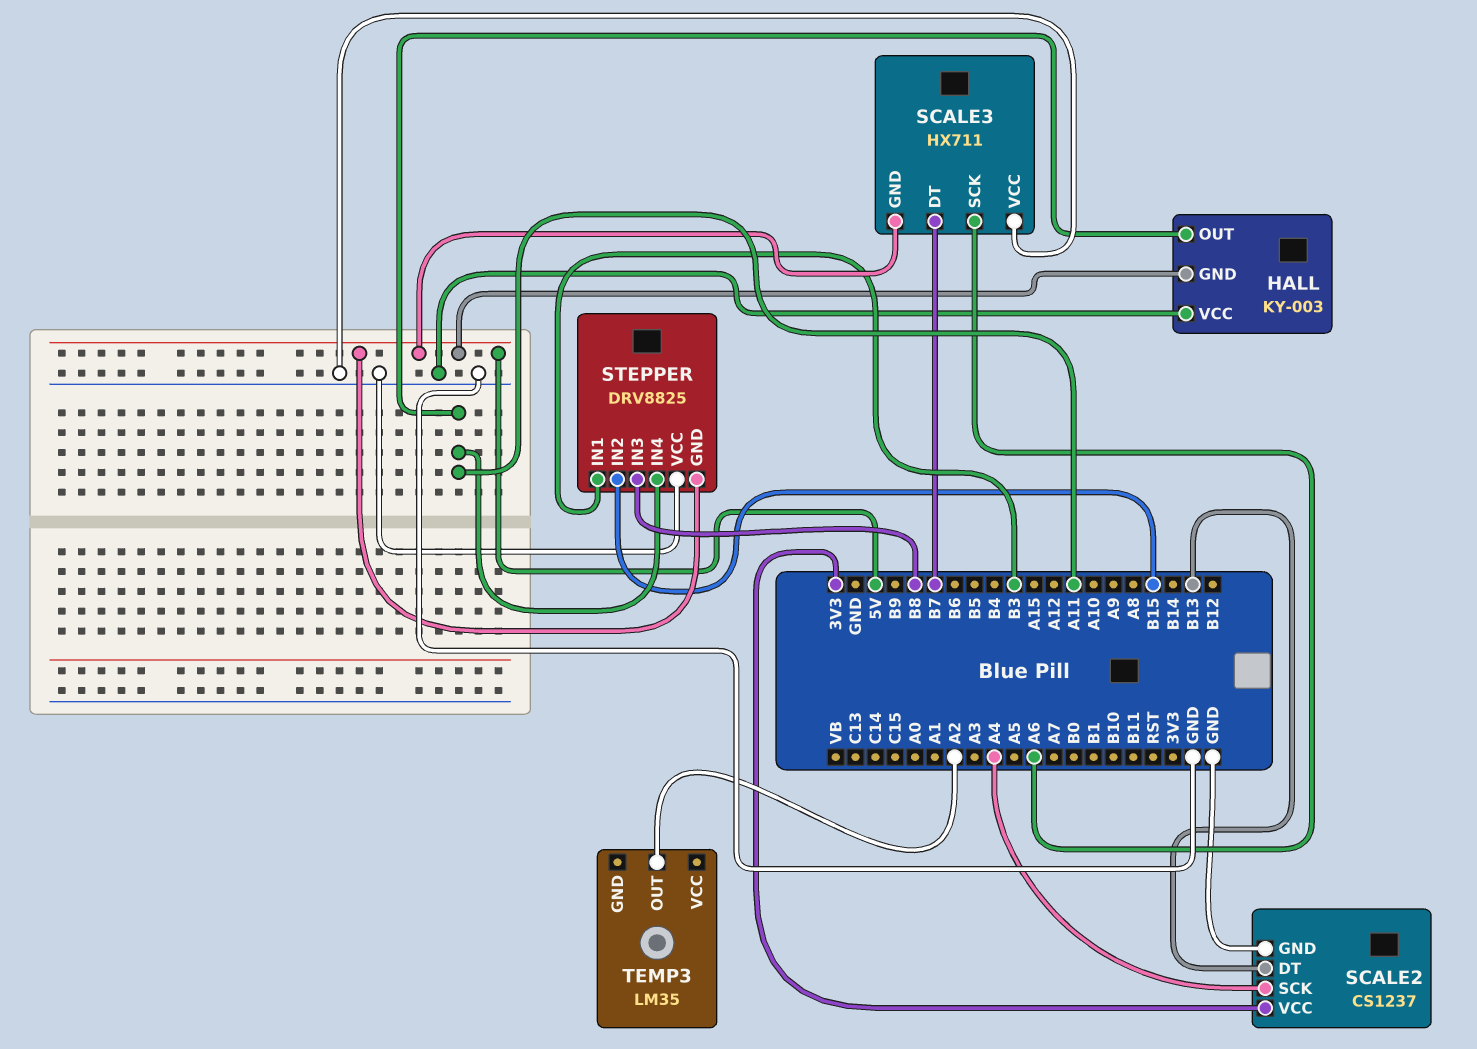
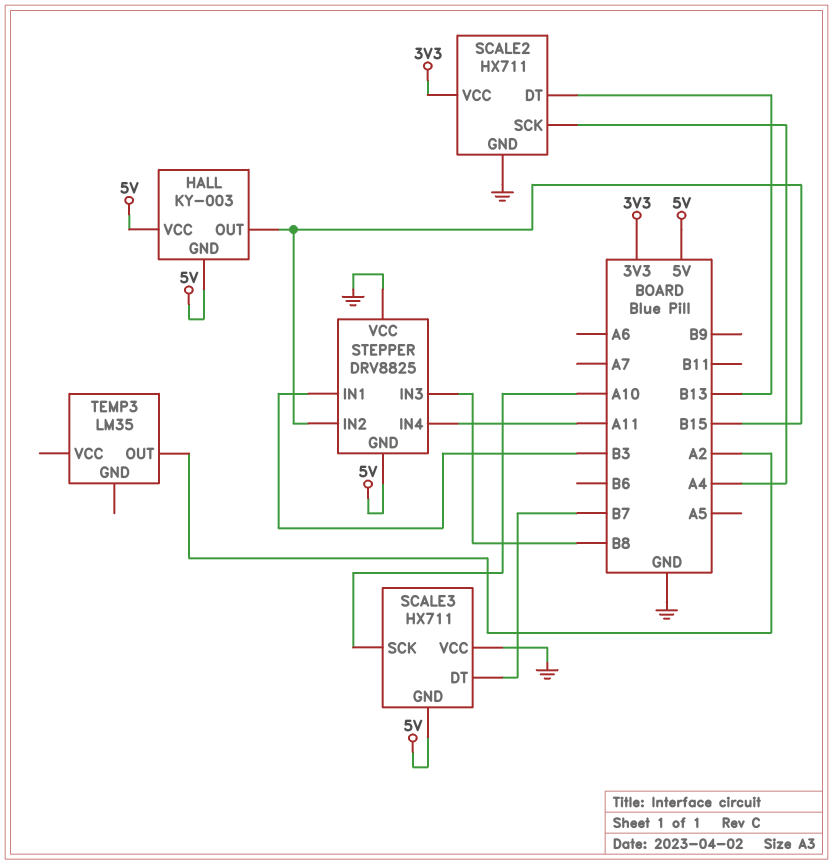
HALL pin OUT: A11 -> B15
HALL pin VCC: GND -> 5V
SCALE2: CS1237 -> HX711
SCALE3 pin SCK: A6 -> A10

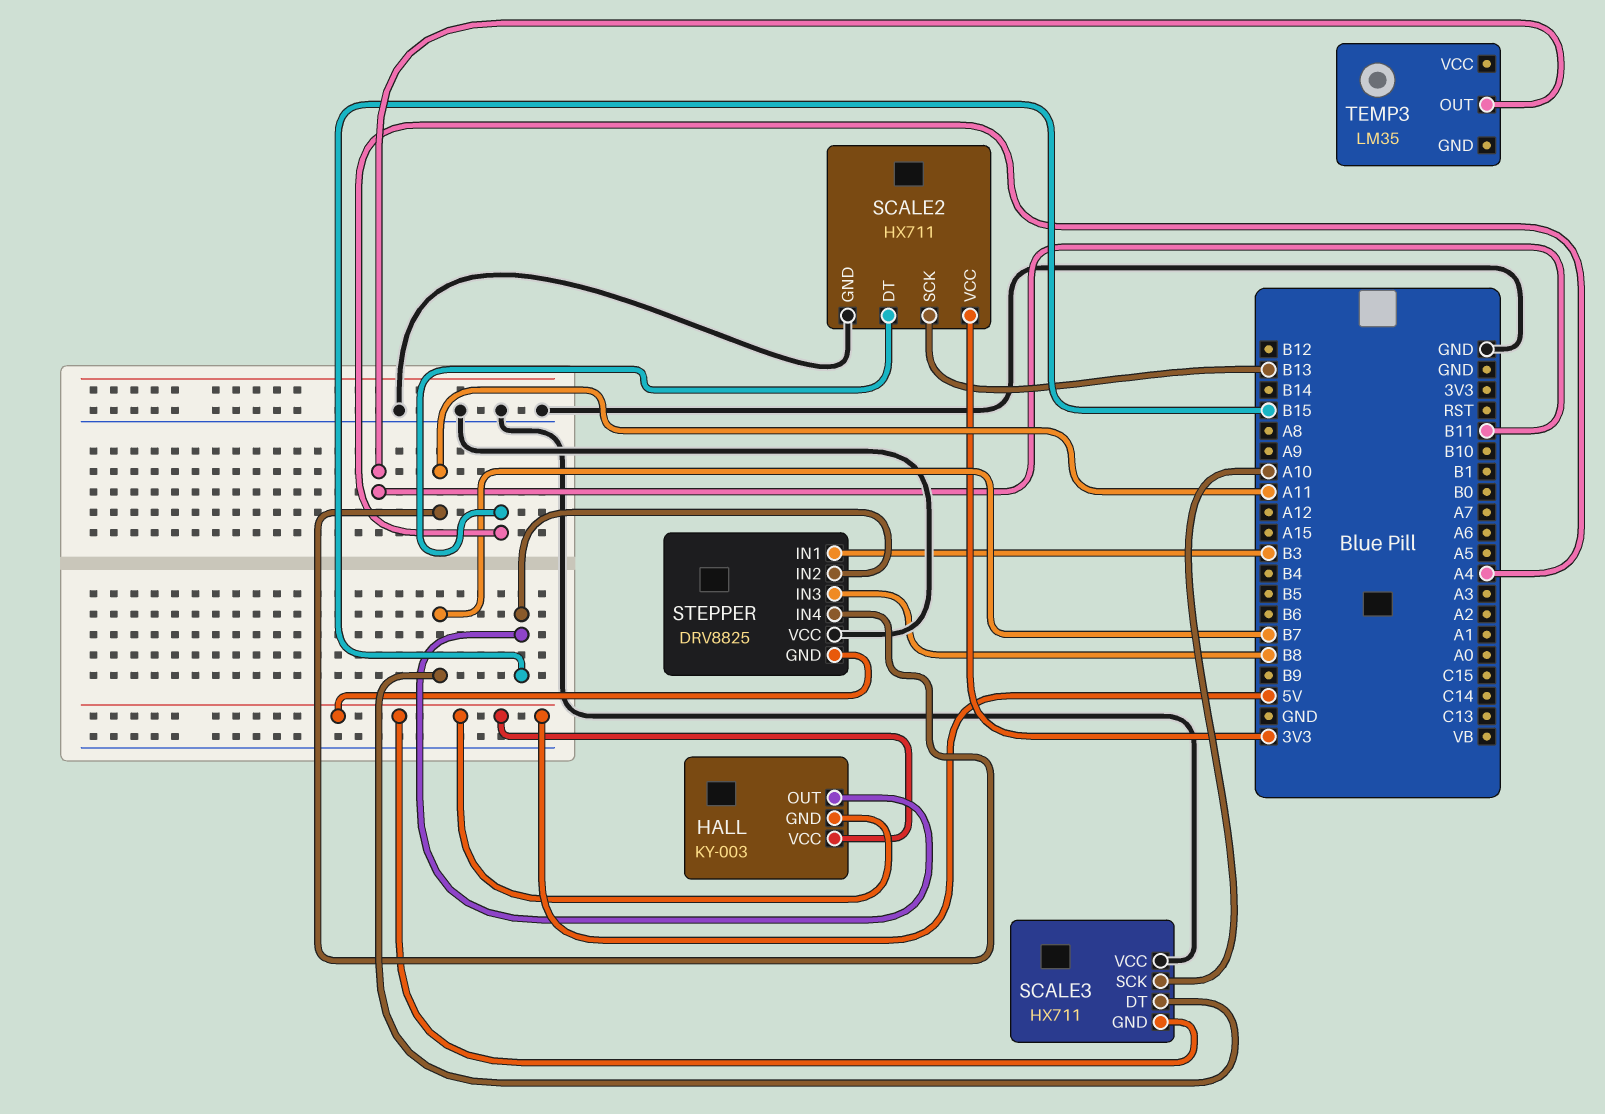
SCALE2 pin DT: B13 -> A4
SCALE2 pin SCK: A4 -> B13
TEMP3 pin OUT: A2 -> B11

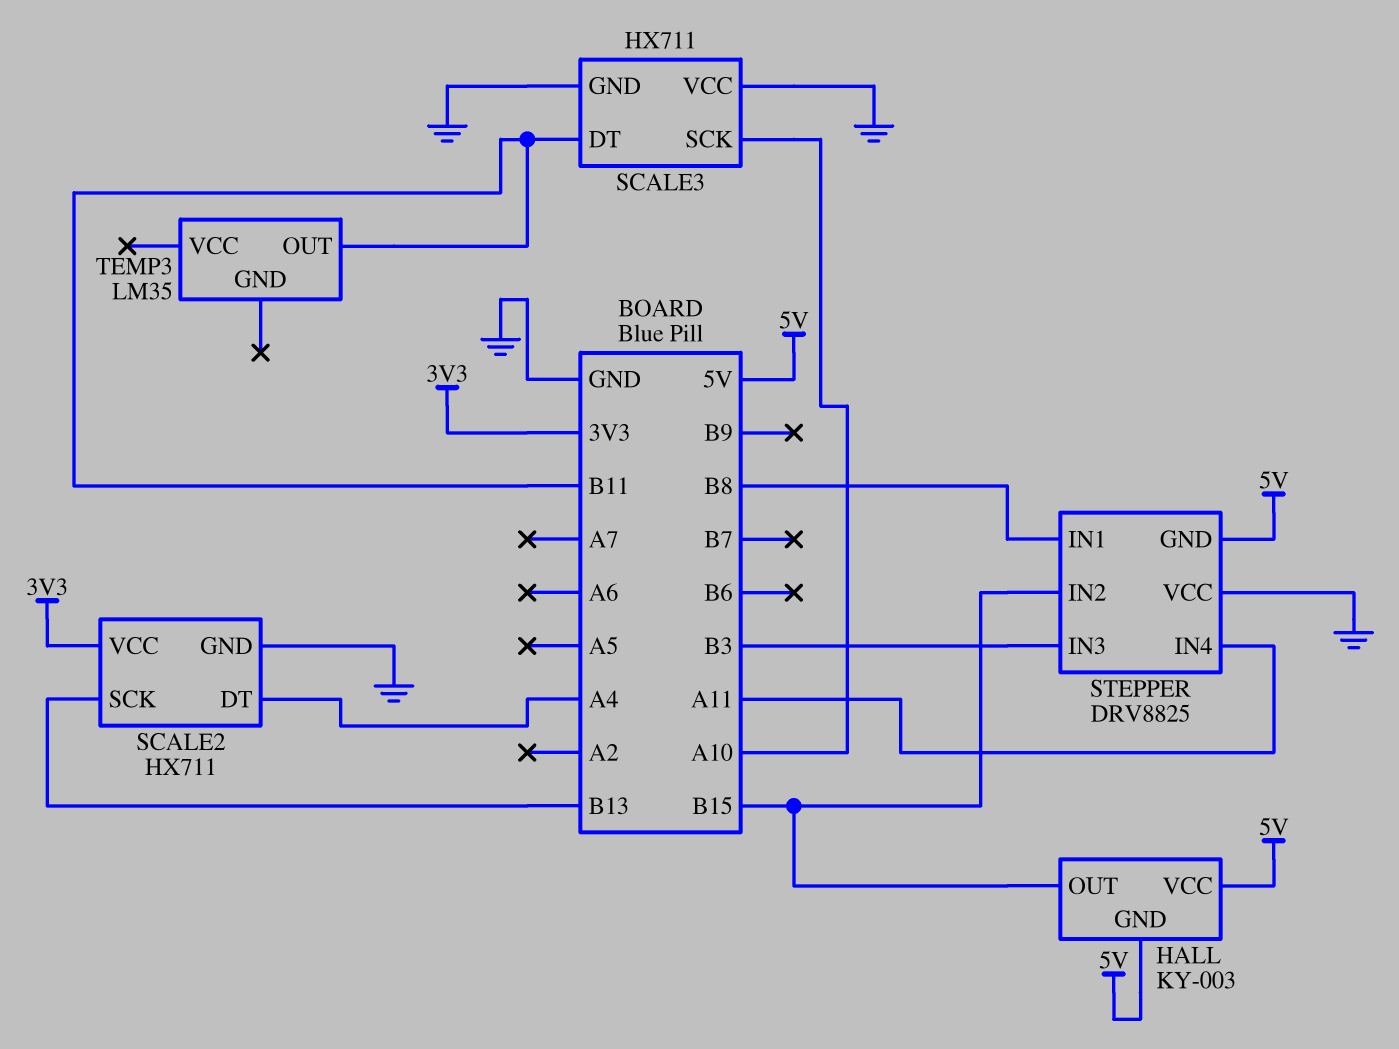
SCALE3 pin DT: B7 -> B11
SCALE3 pin GND: 5V -> GND
STEPPER pin IN1: B3 -> B8
STEPPER pin IN3: B8 -> B3

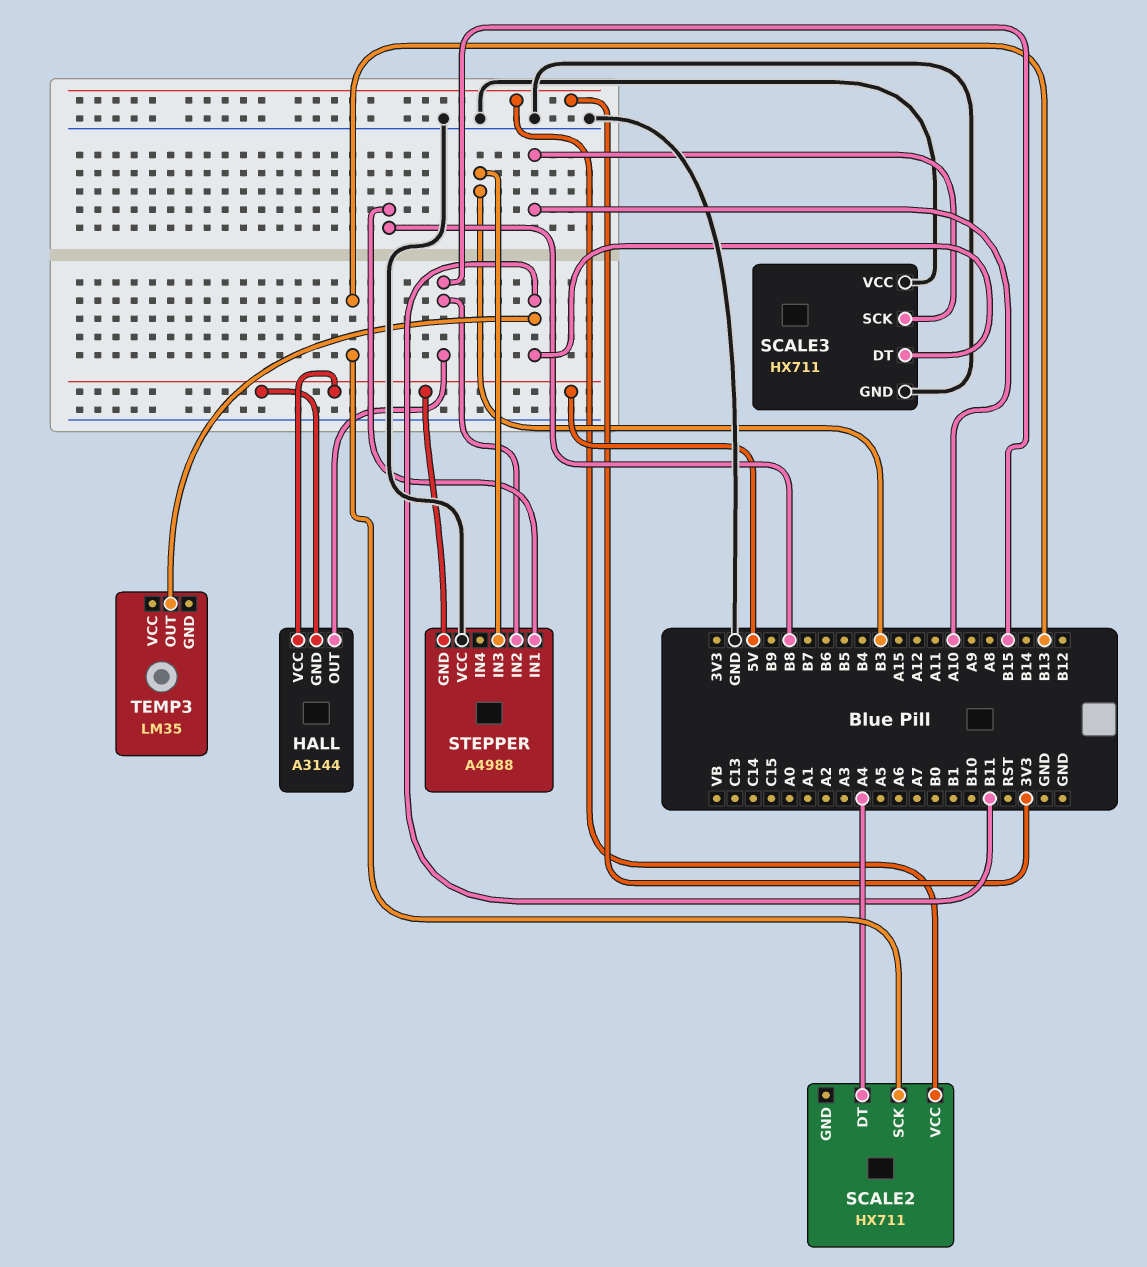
HALL: KY-003 -> A3144
SCALE2 pin GND: GND -> none
STEPPER: DRV8825 -> A4988
STEPPER pin IN4: A11 -> none

